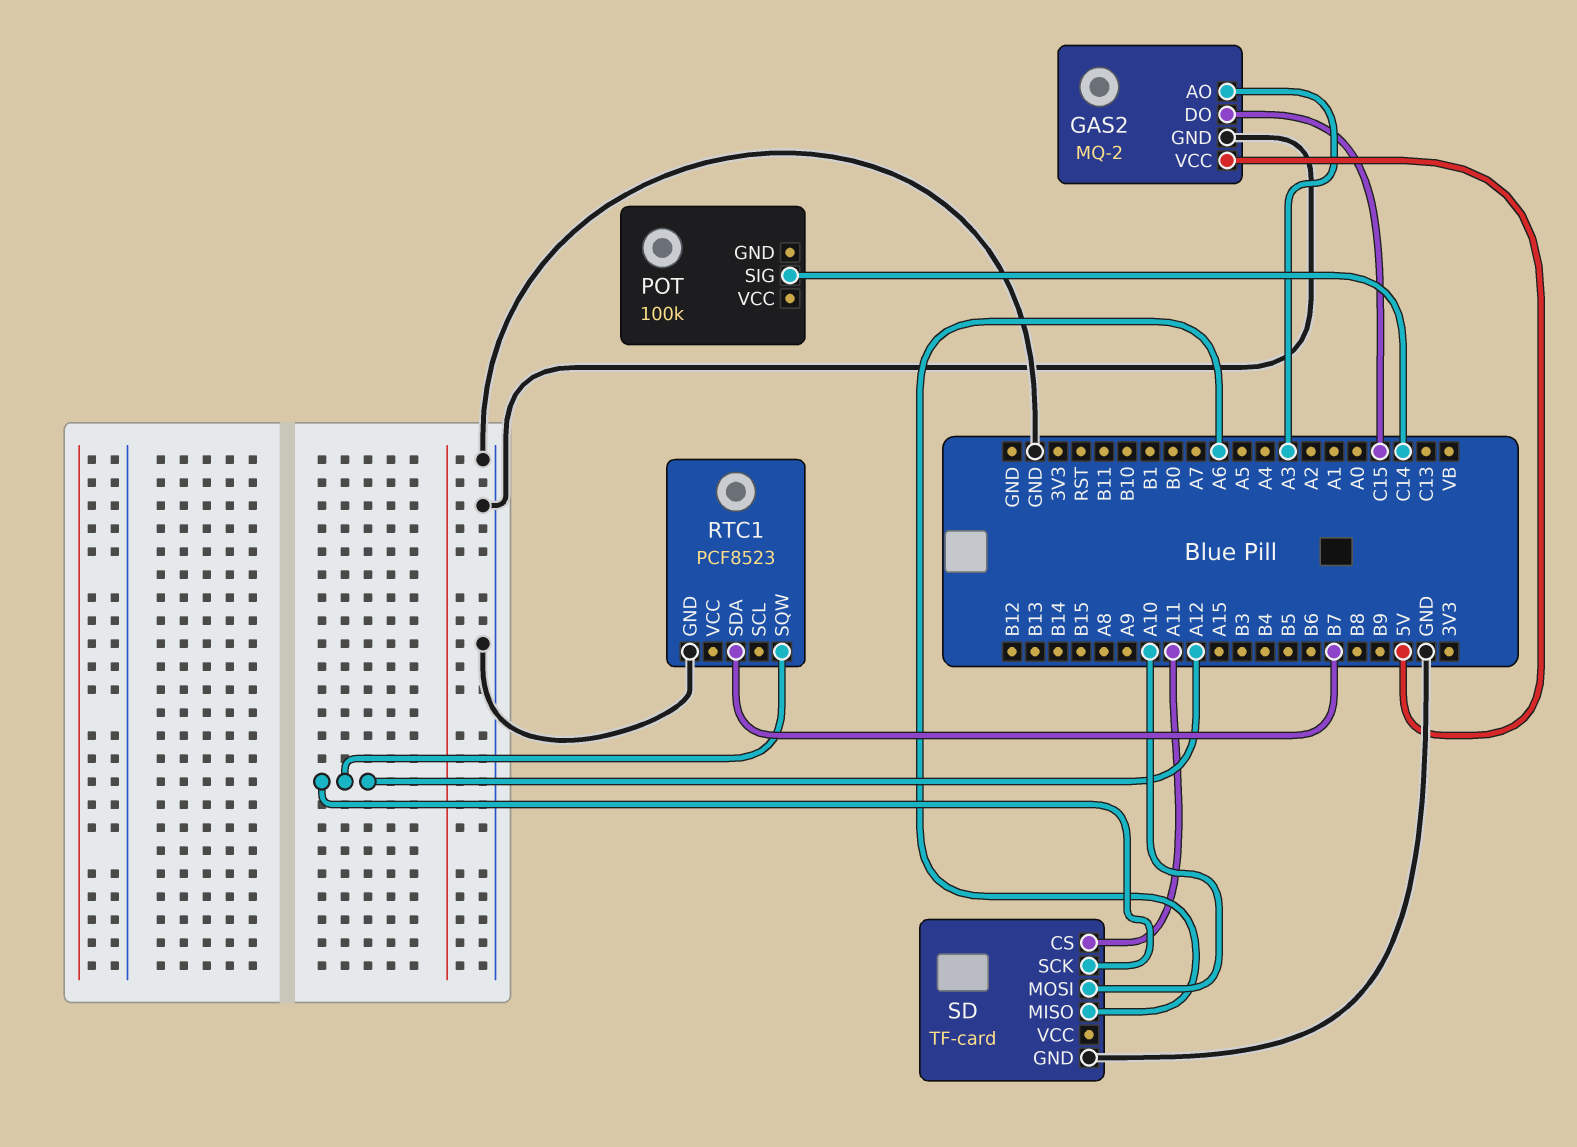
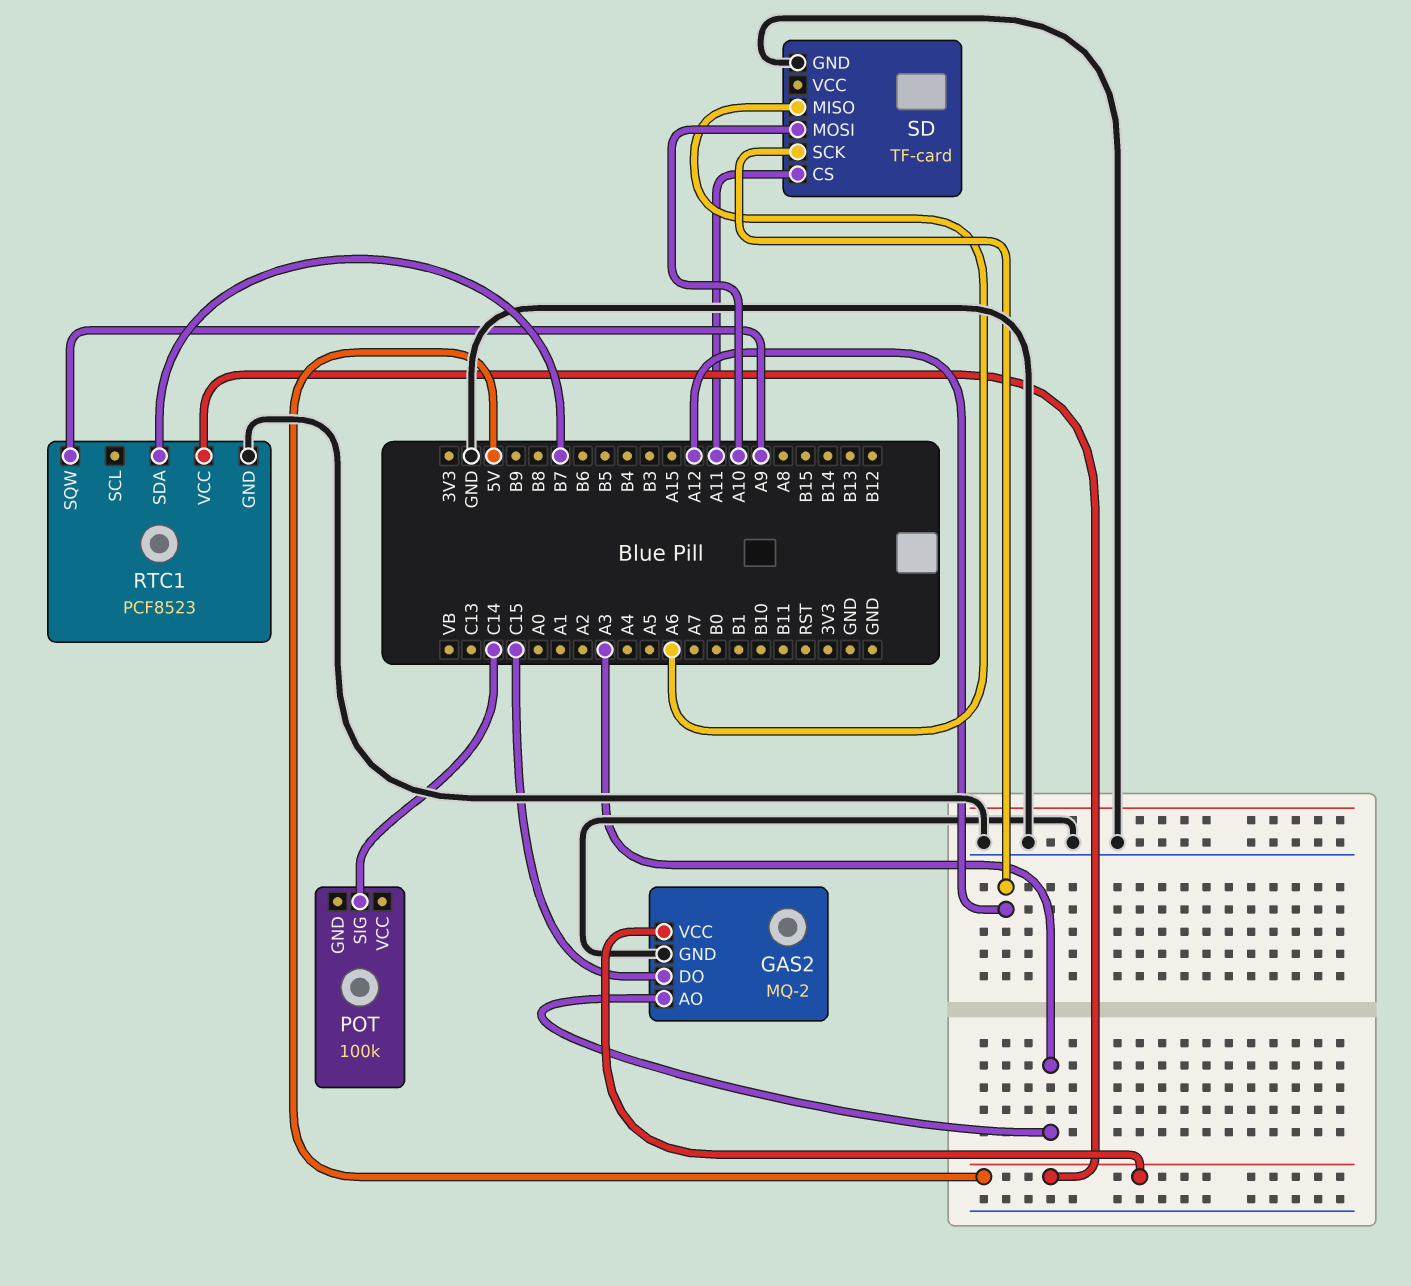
RTC1 pin SQW: A12 -> A9
RTC1 pin VCC: none -> 5V

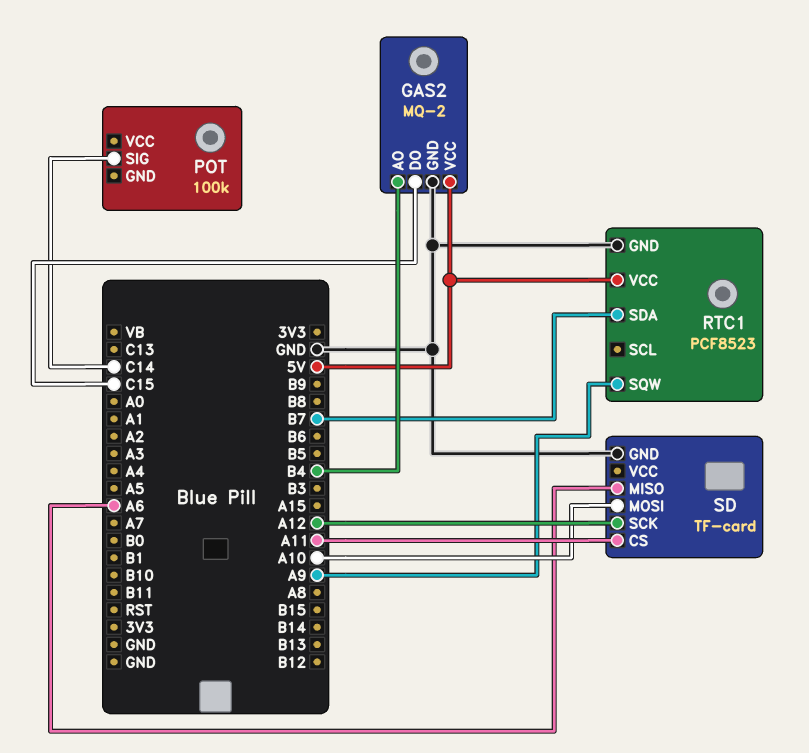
GAS2 pin AO: A3 -> B4

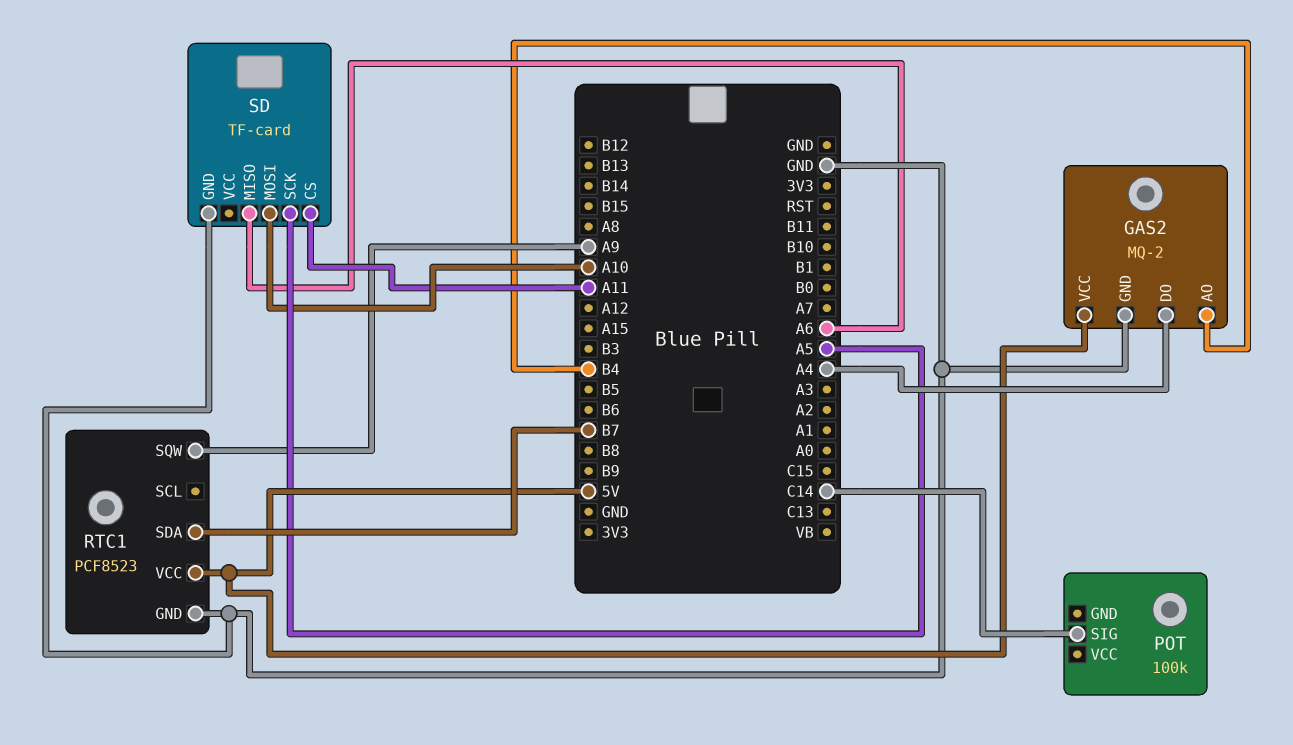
GAS2 pin DO: C15 -> A4
SD pin SCK: A12 -> A5

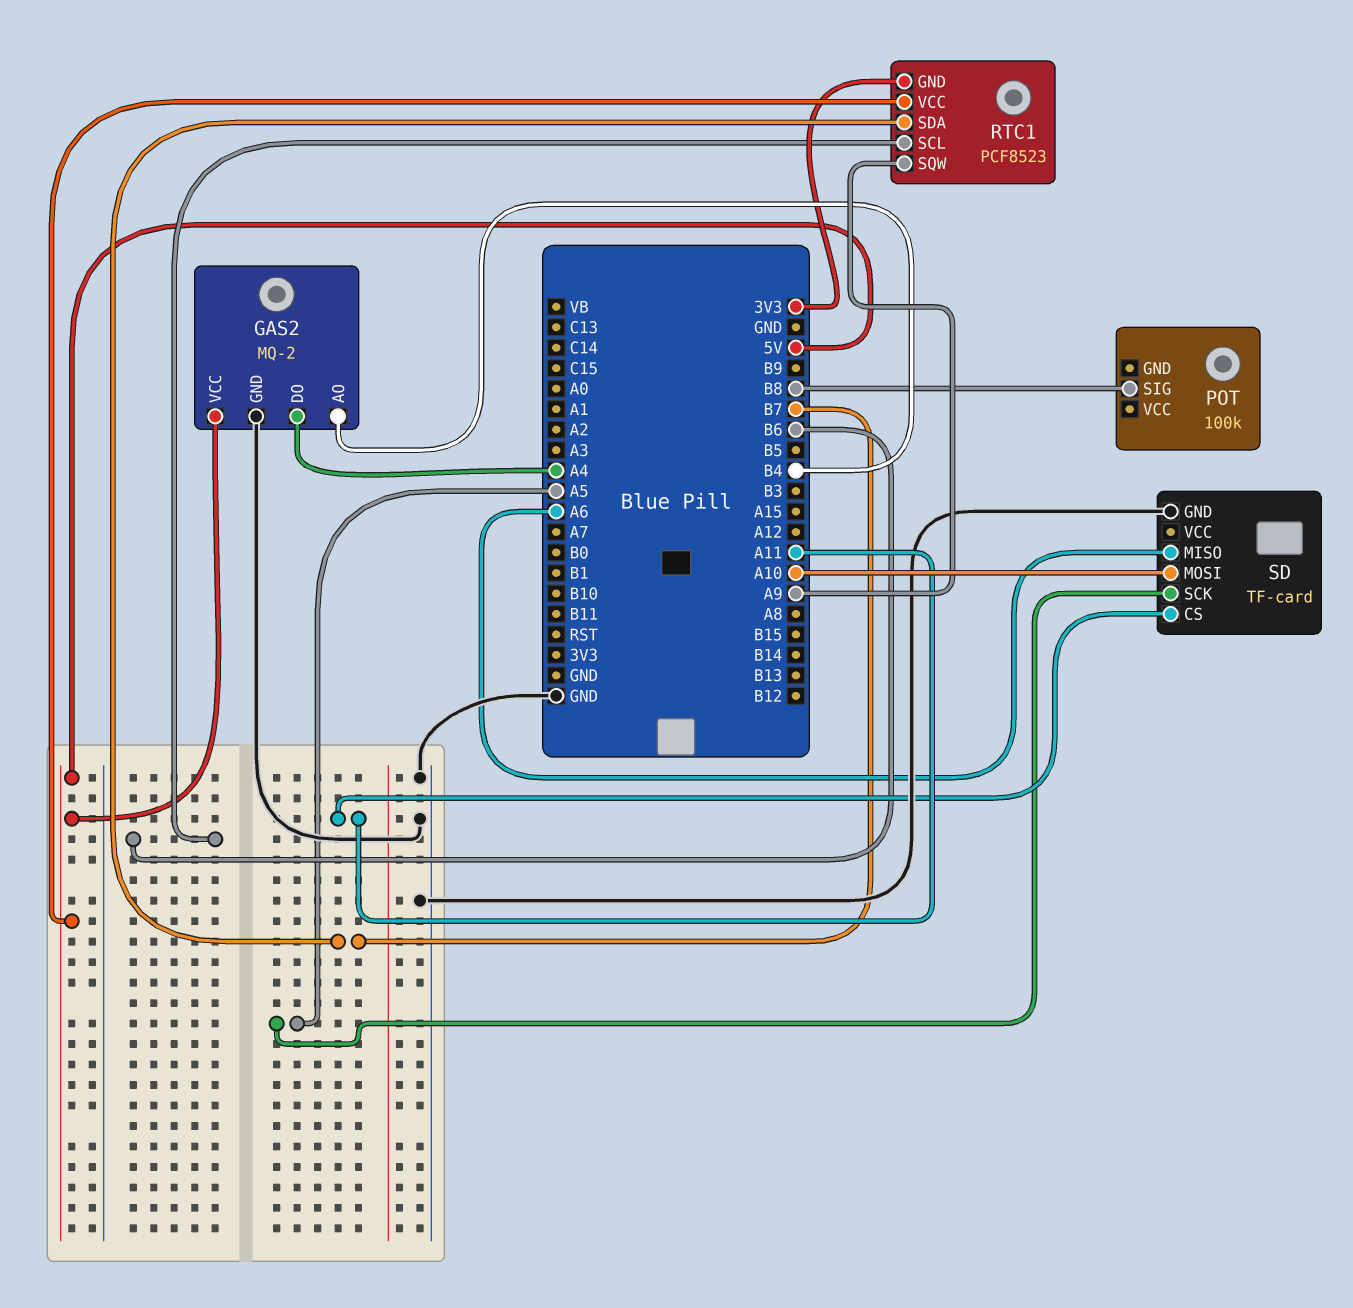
POT pin SIG: C14 -> B8
RTC1 pin GND: GND -> 3V3
RTC1 pin SCL: none -> B6

